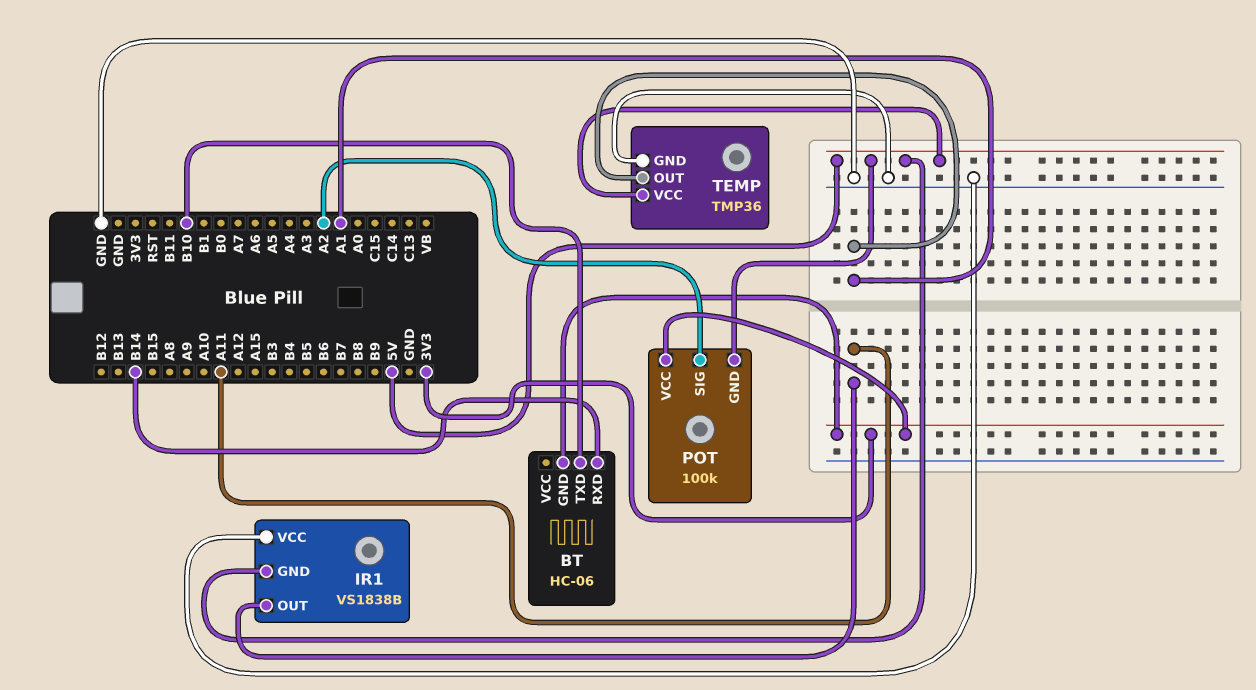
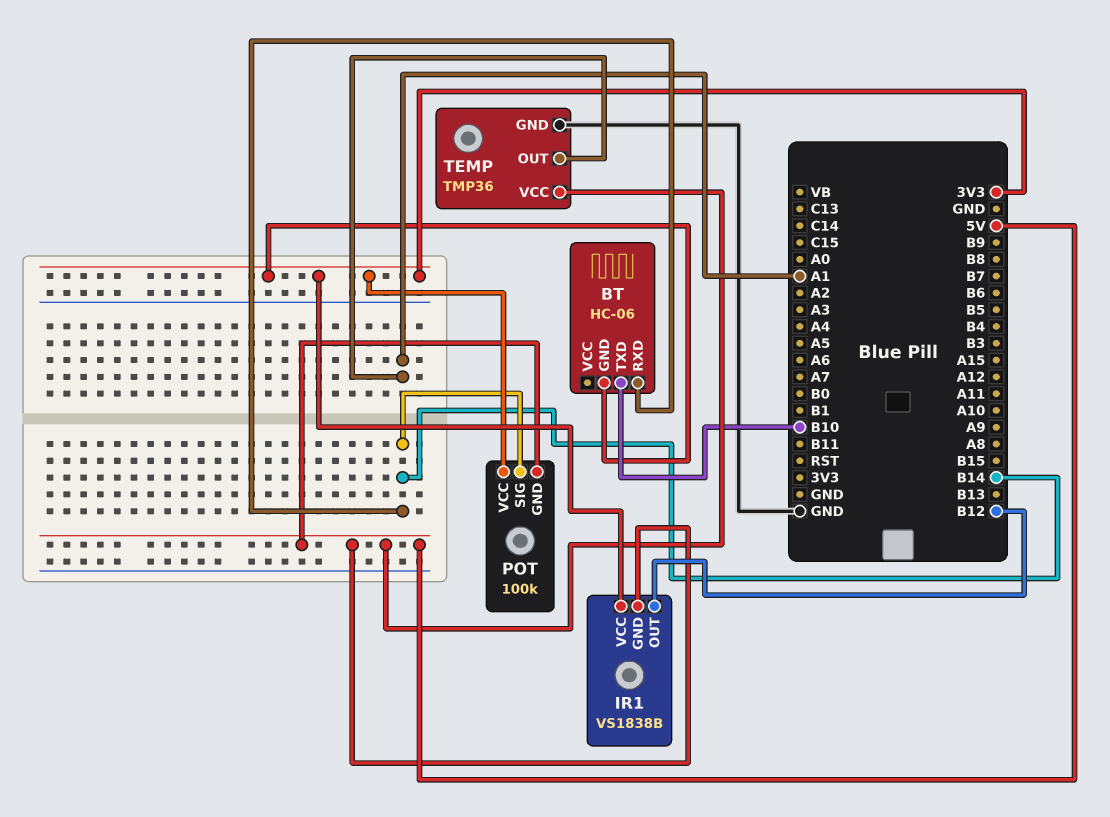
IR1 pin OUT: A11 -> B12
IR1 pin VCC: GND -> 3V3
POT pin SIG: A2 -> B14

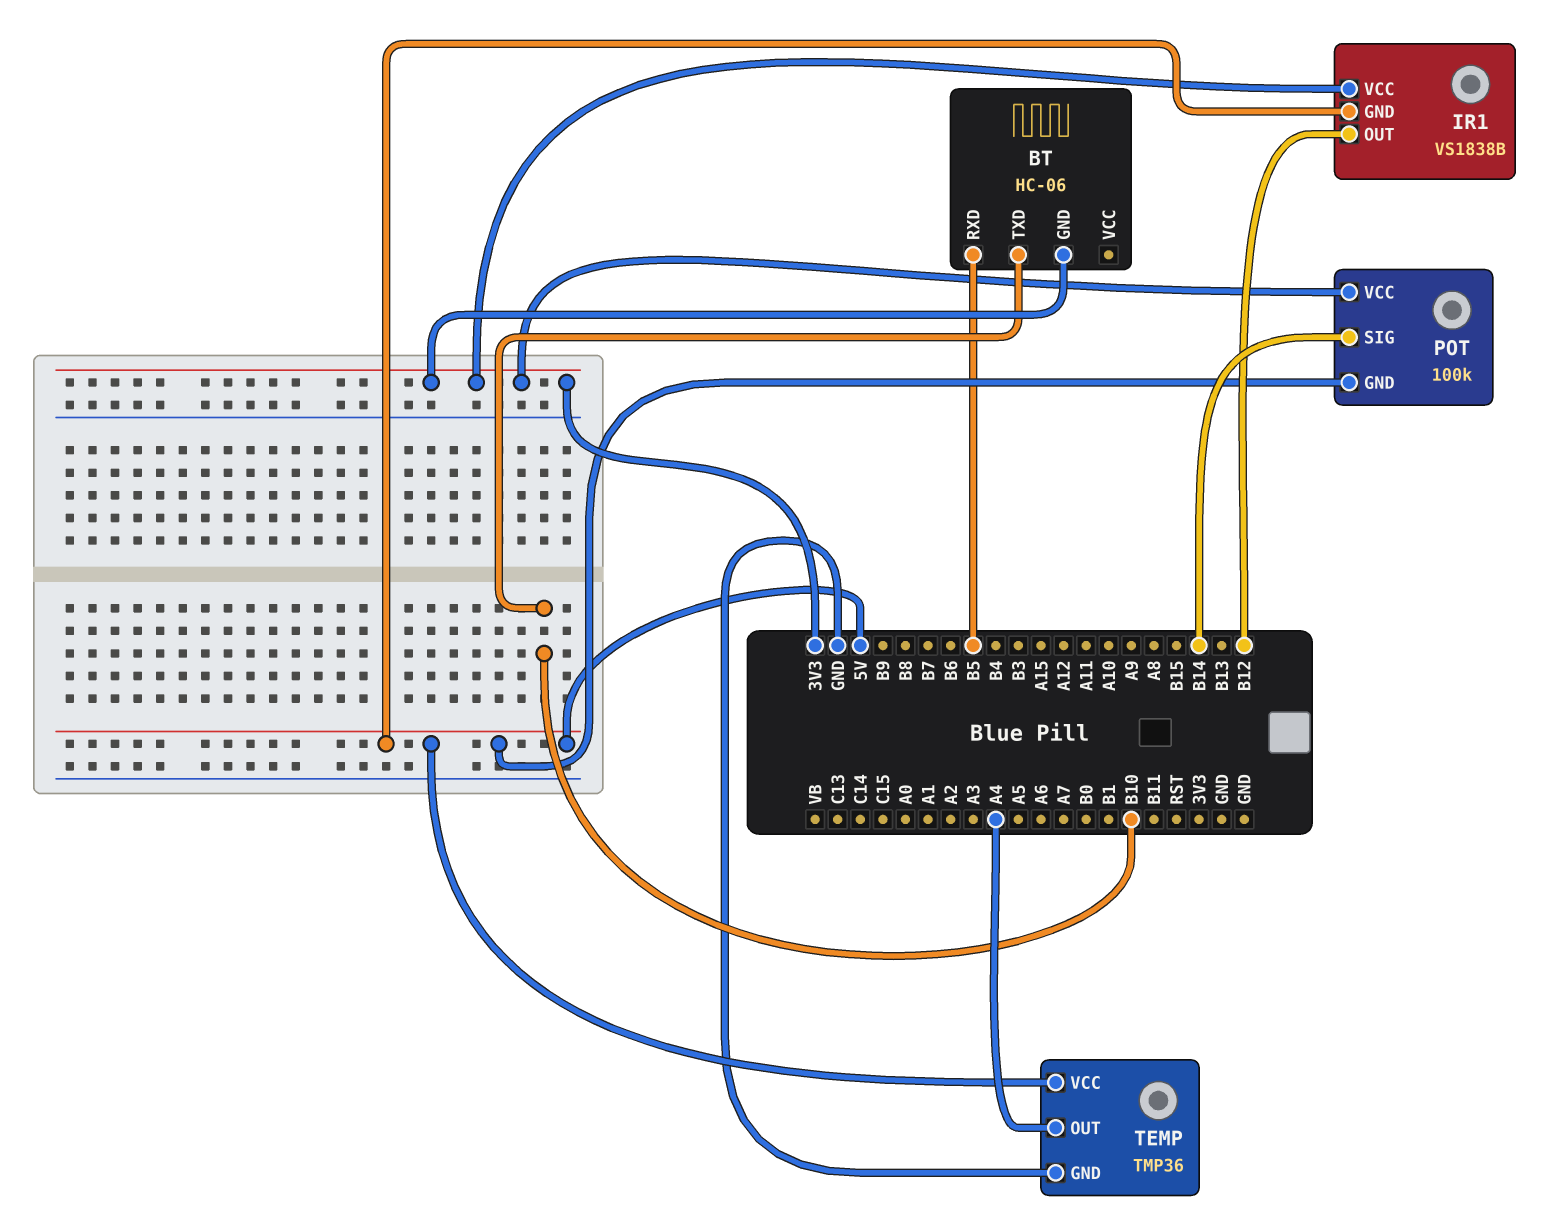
BT pin RXD: B14 -> B5
TEMP pin OUT: A1 -> A4

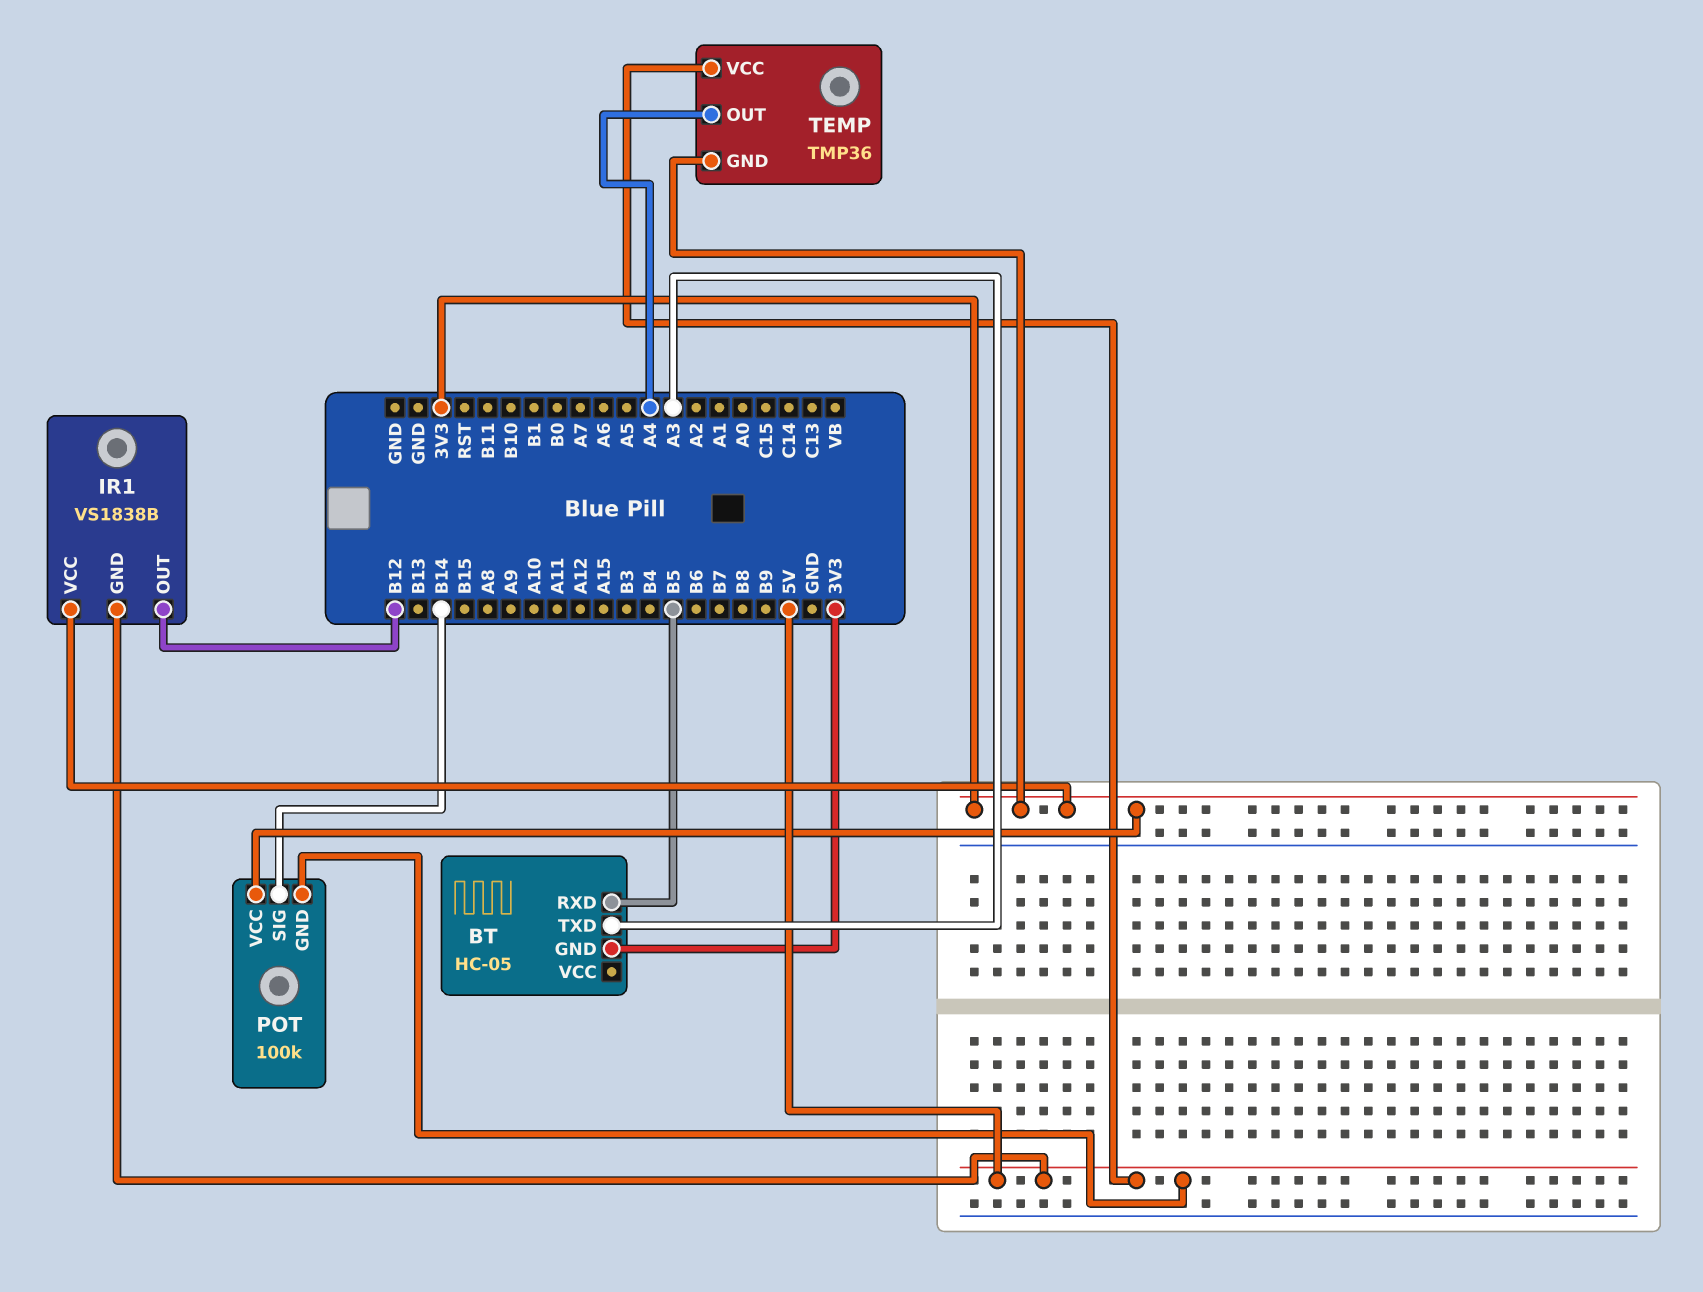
BT: HC-06 -> HC-05
BT pin TXD: B10 -> A3
TEMP pin GND: GND -> 3V3

